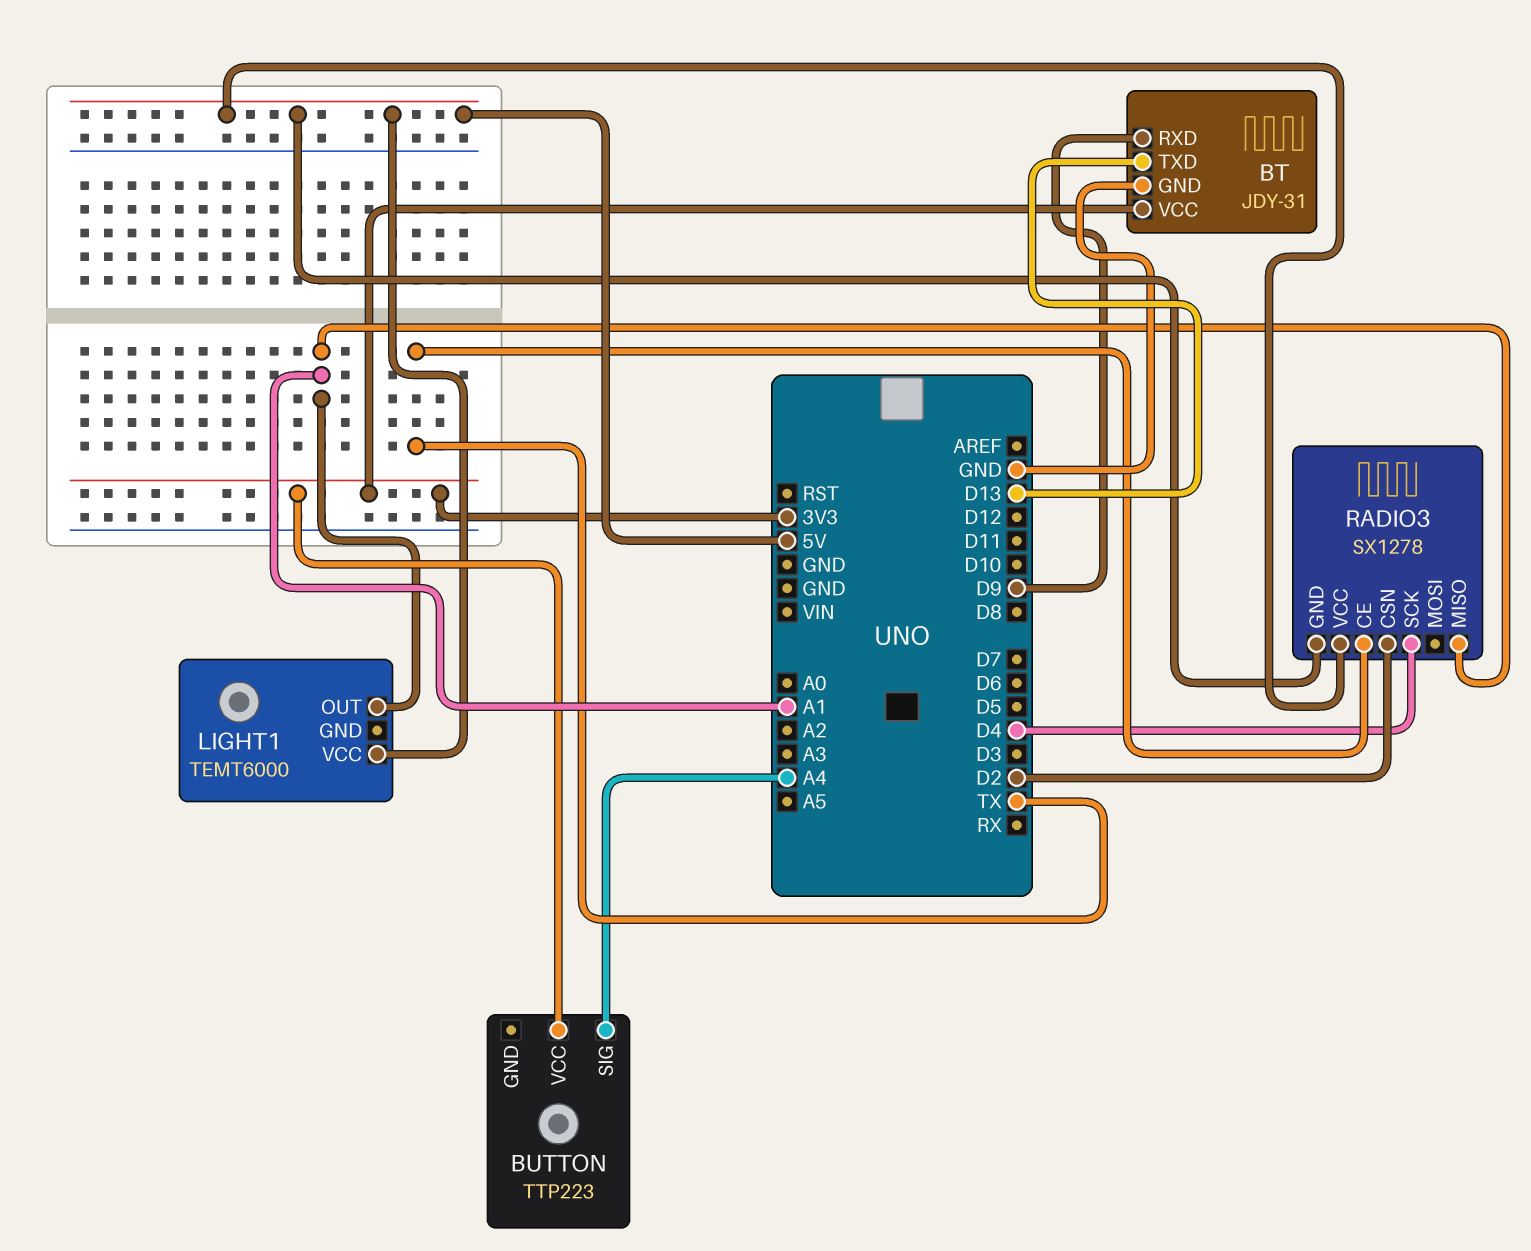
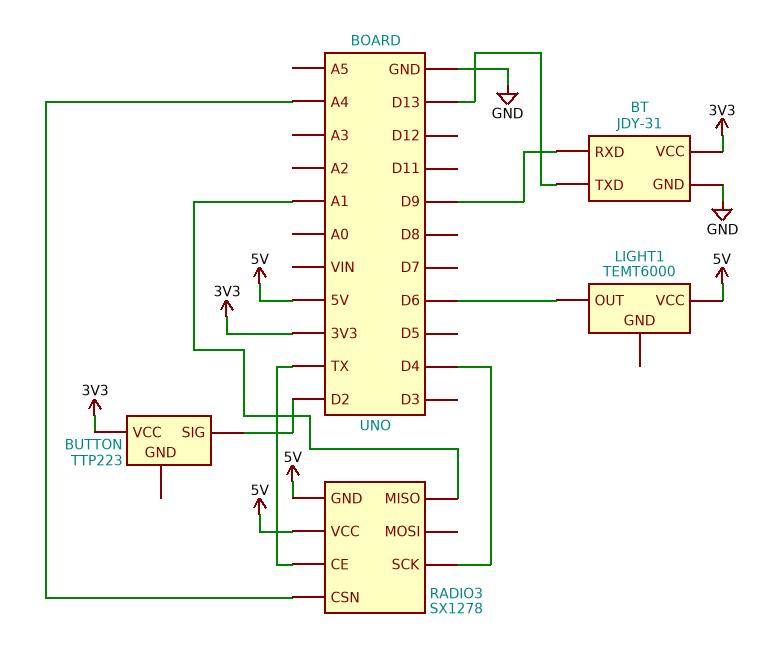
BUTTON pin SIG: A4 -> D2
LIGHT1 pin OUT: A1 -> D6
RADIO3 pin CSN: D2 -> A4

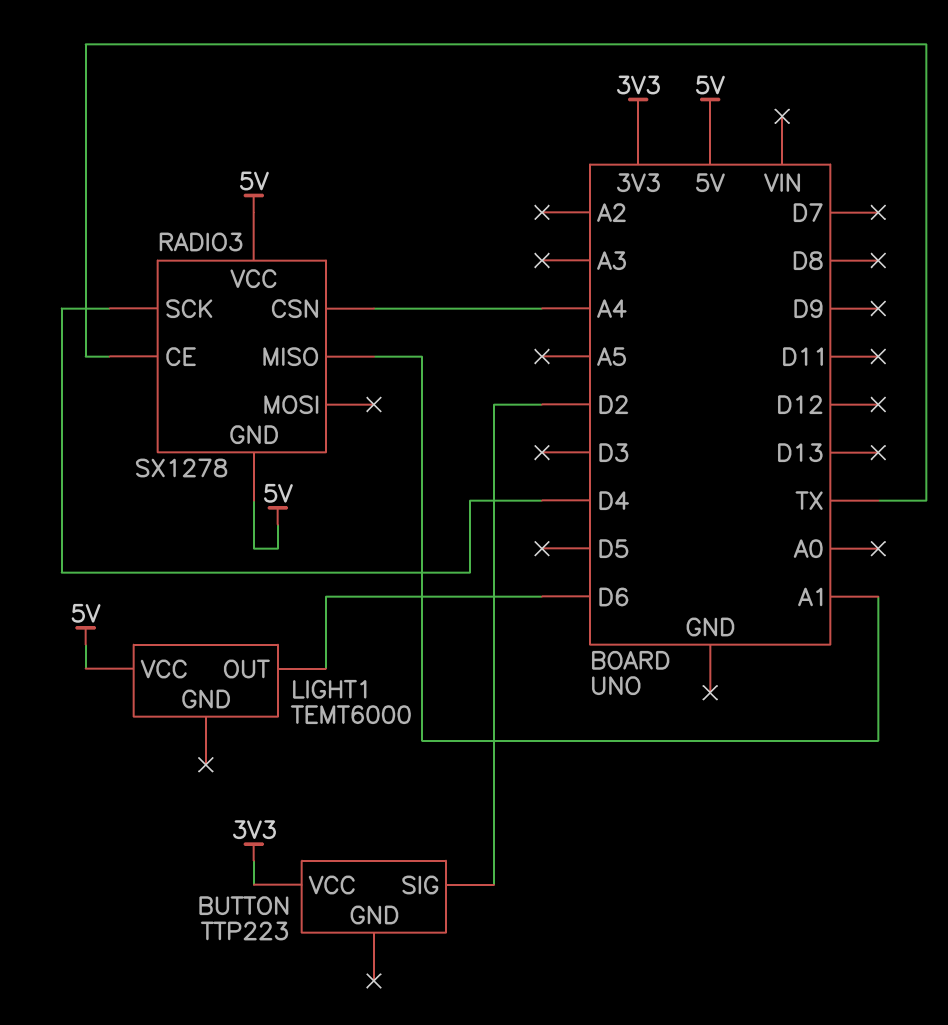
BT: JDY-31 -> none
BT pin GND: GND -> none
BT pin RXD: D9 -> none
BT pin TXD: D13 -> none
BT pin VCC: 3V3 -> none

